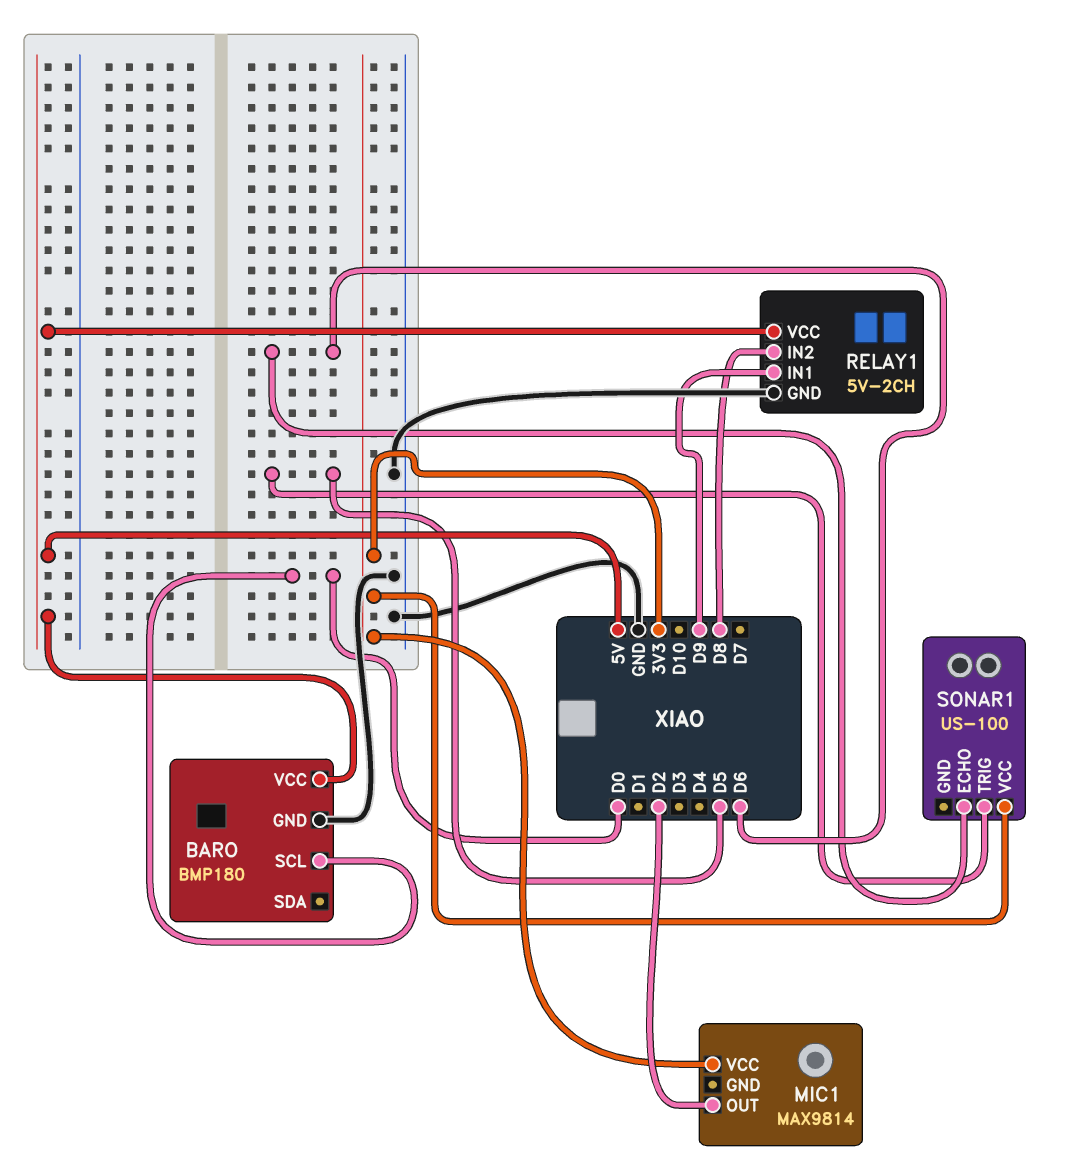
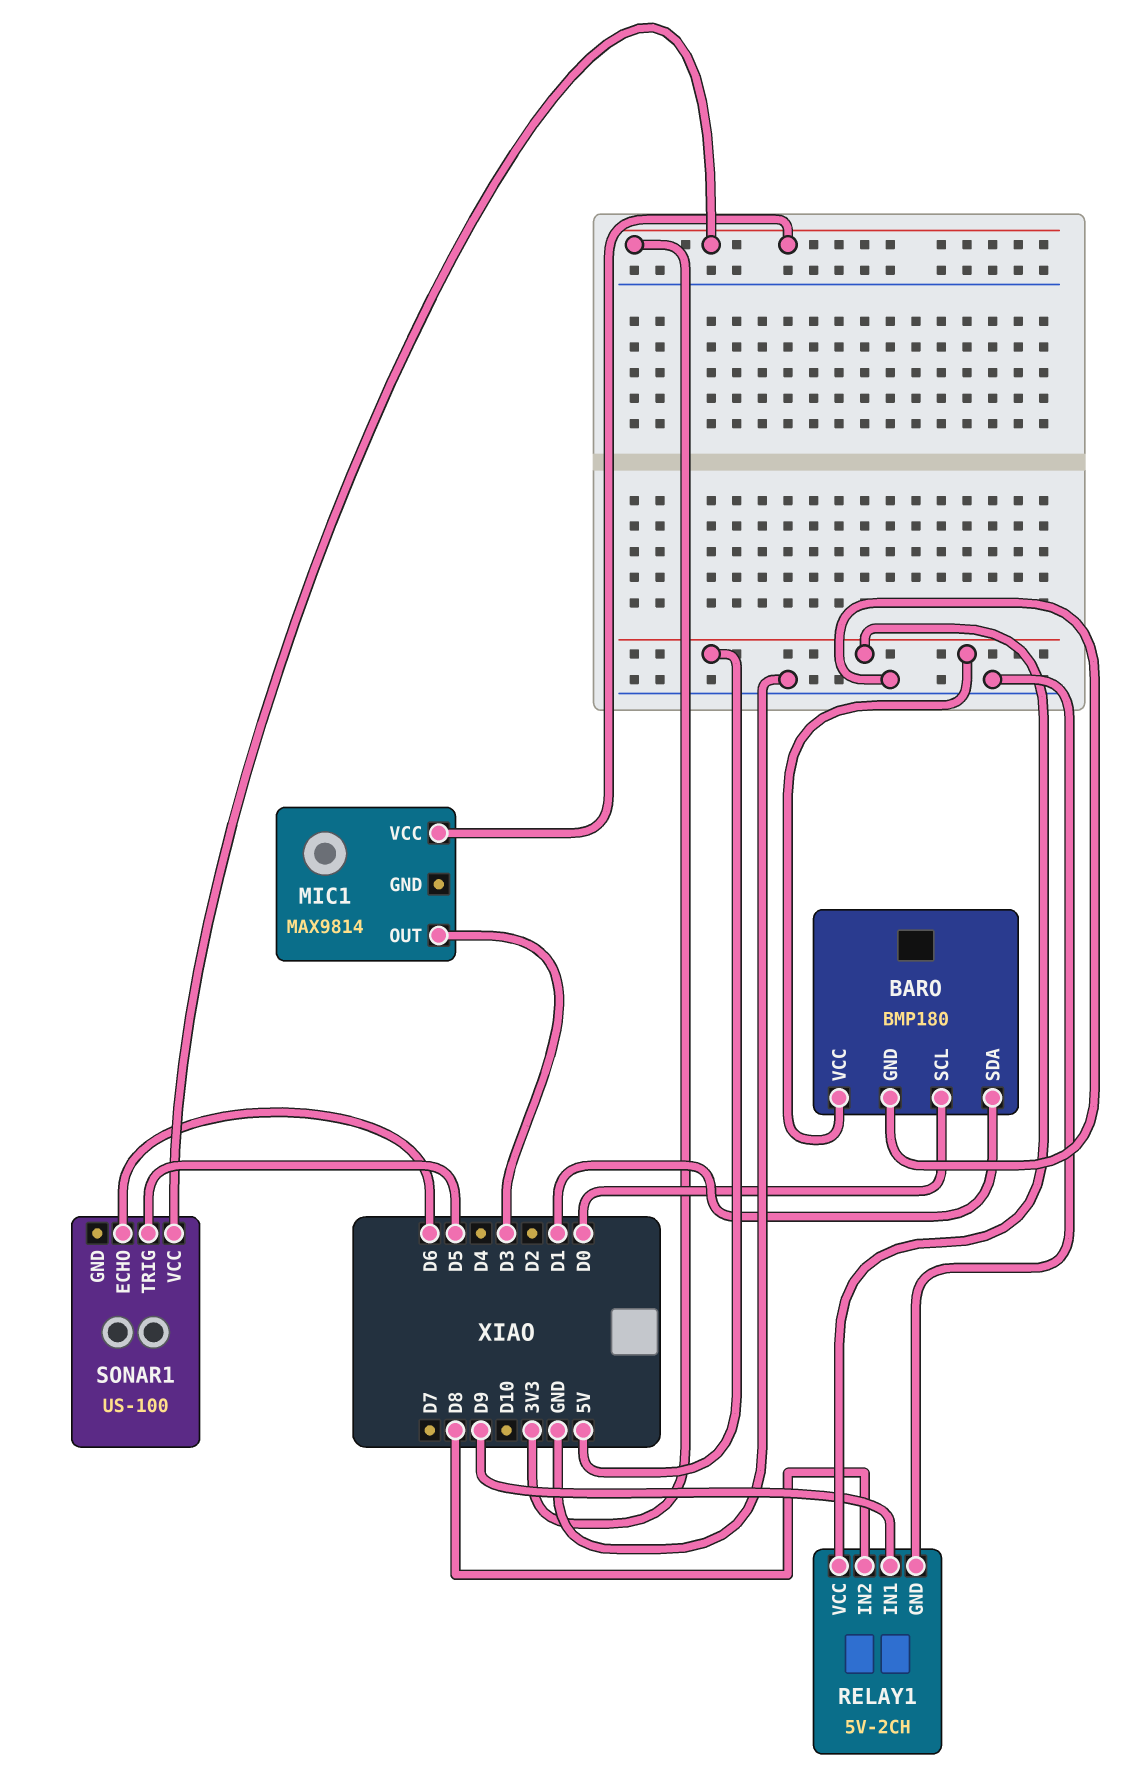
BARO pin SDA: none -> D1
MIC1 pin OUT: D2 -> D3

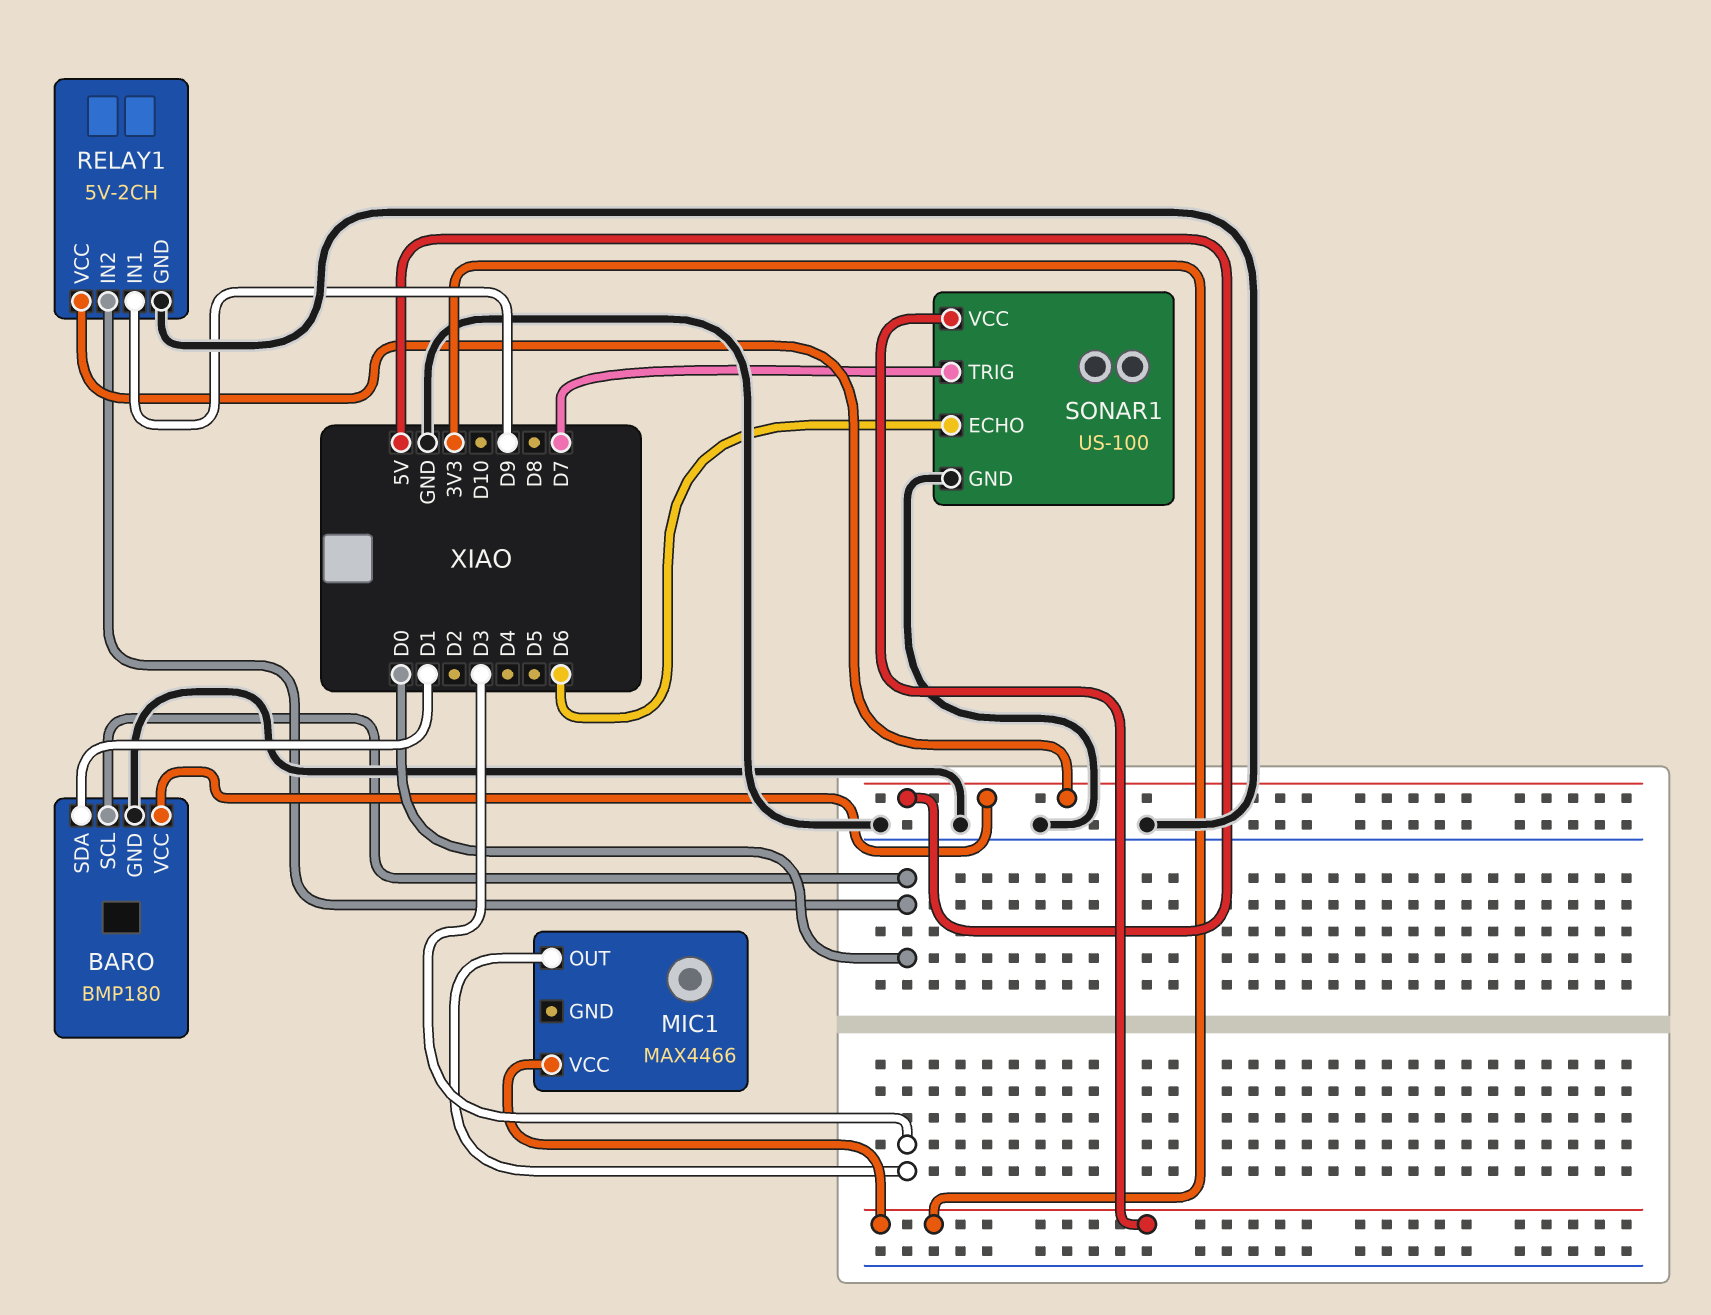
MIC1: MAX9814 -> MAX4466
RELAY1 pin IN2: D8 -> D0
SONAR1 pin GND: none -> GND
SONAR1 pin TRIG: D5 -> D7

